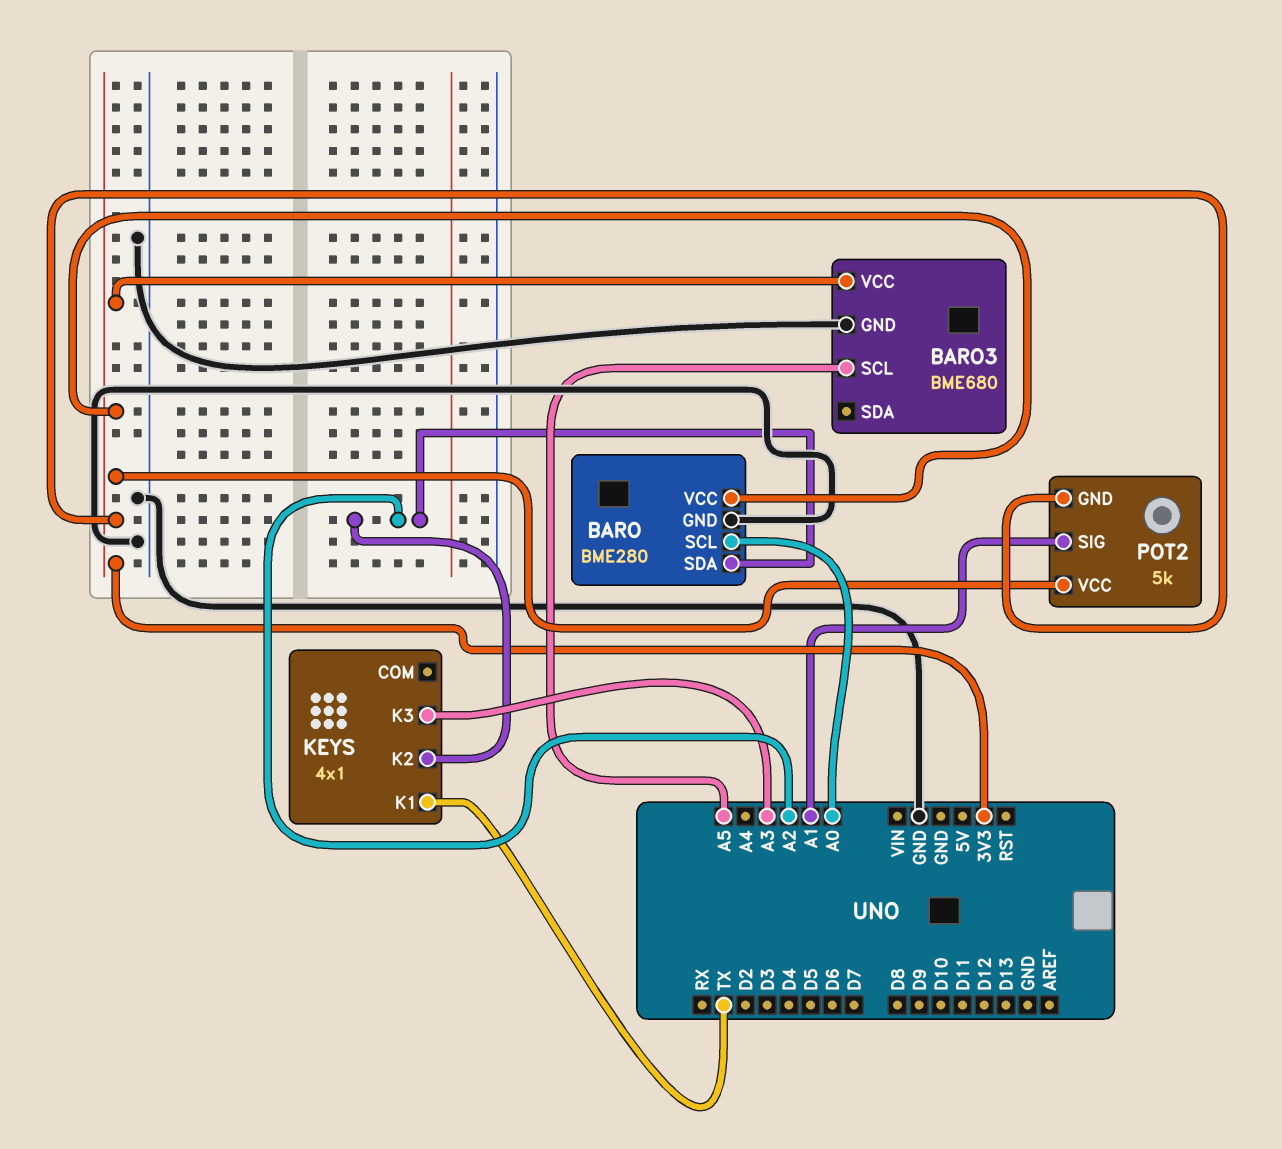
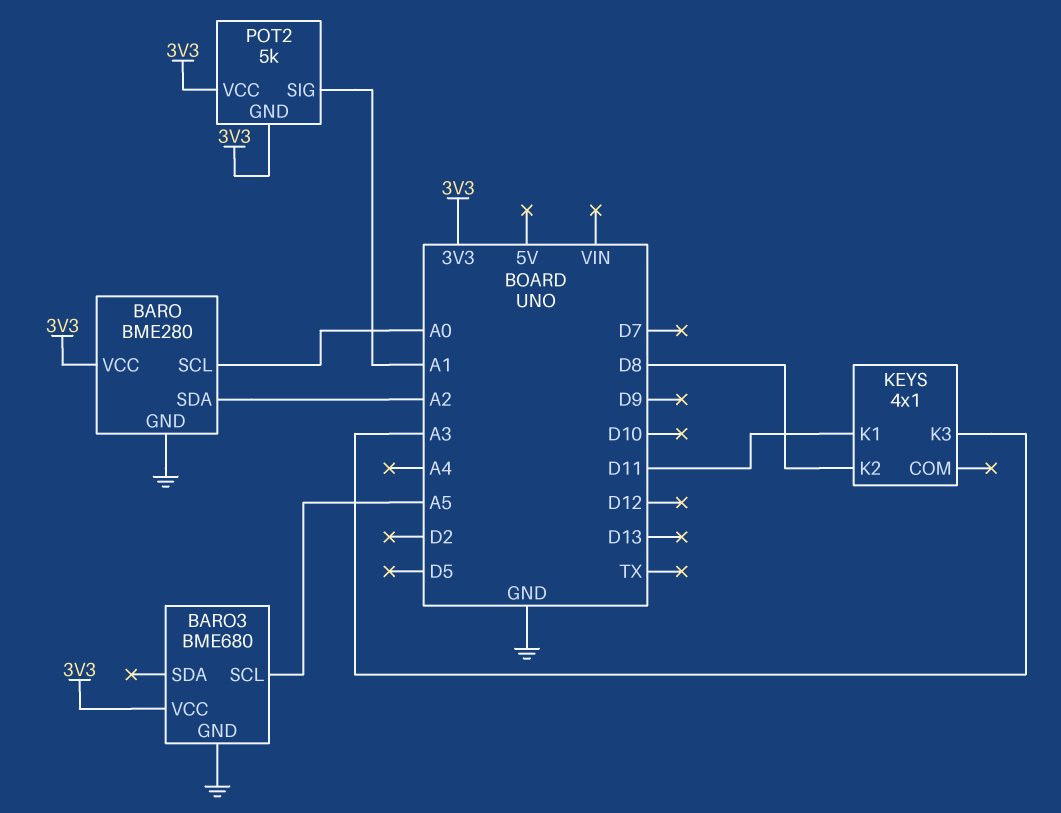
KEYS pin K1: TX -> D11
KEYS pin K2: A2 -> D8

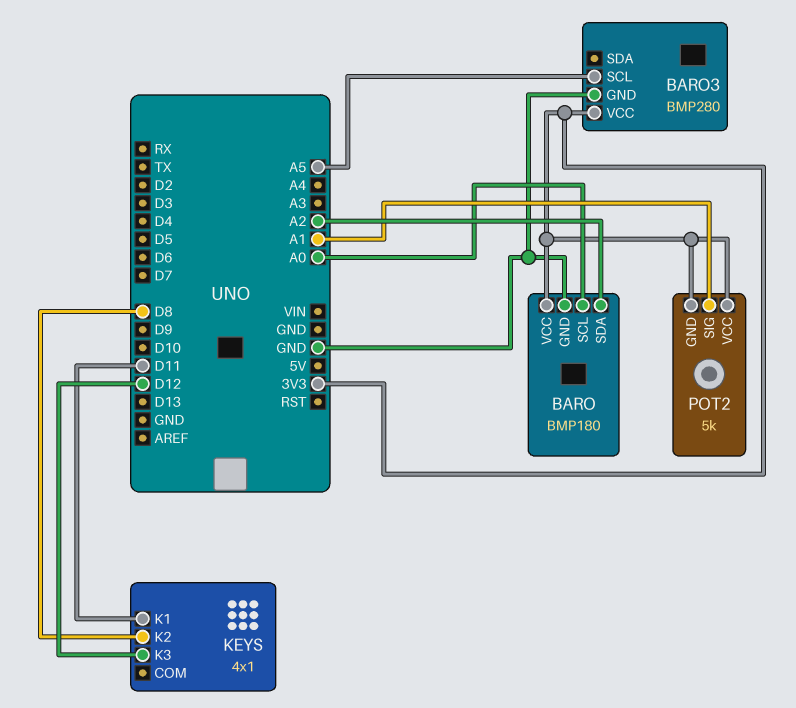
BARO: BME280 -> BMP180
BARO3: BME680 -> BMP280
KEYS pin K3: A3 -> D12

